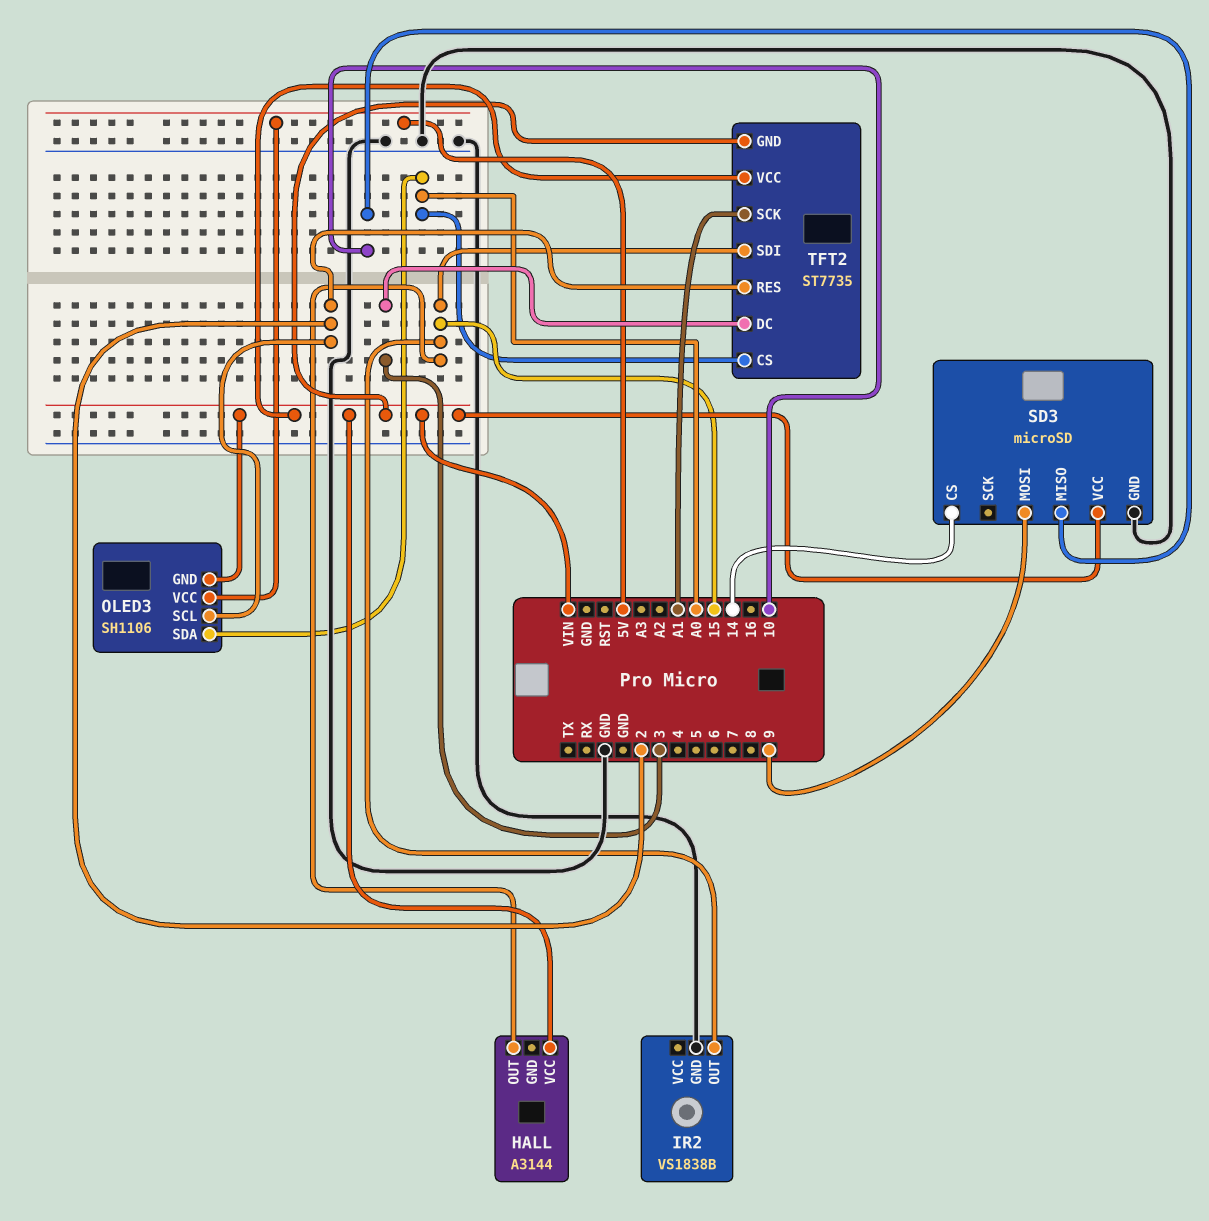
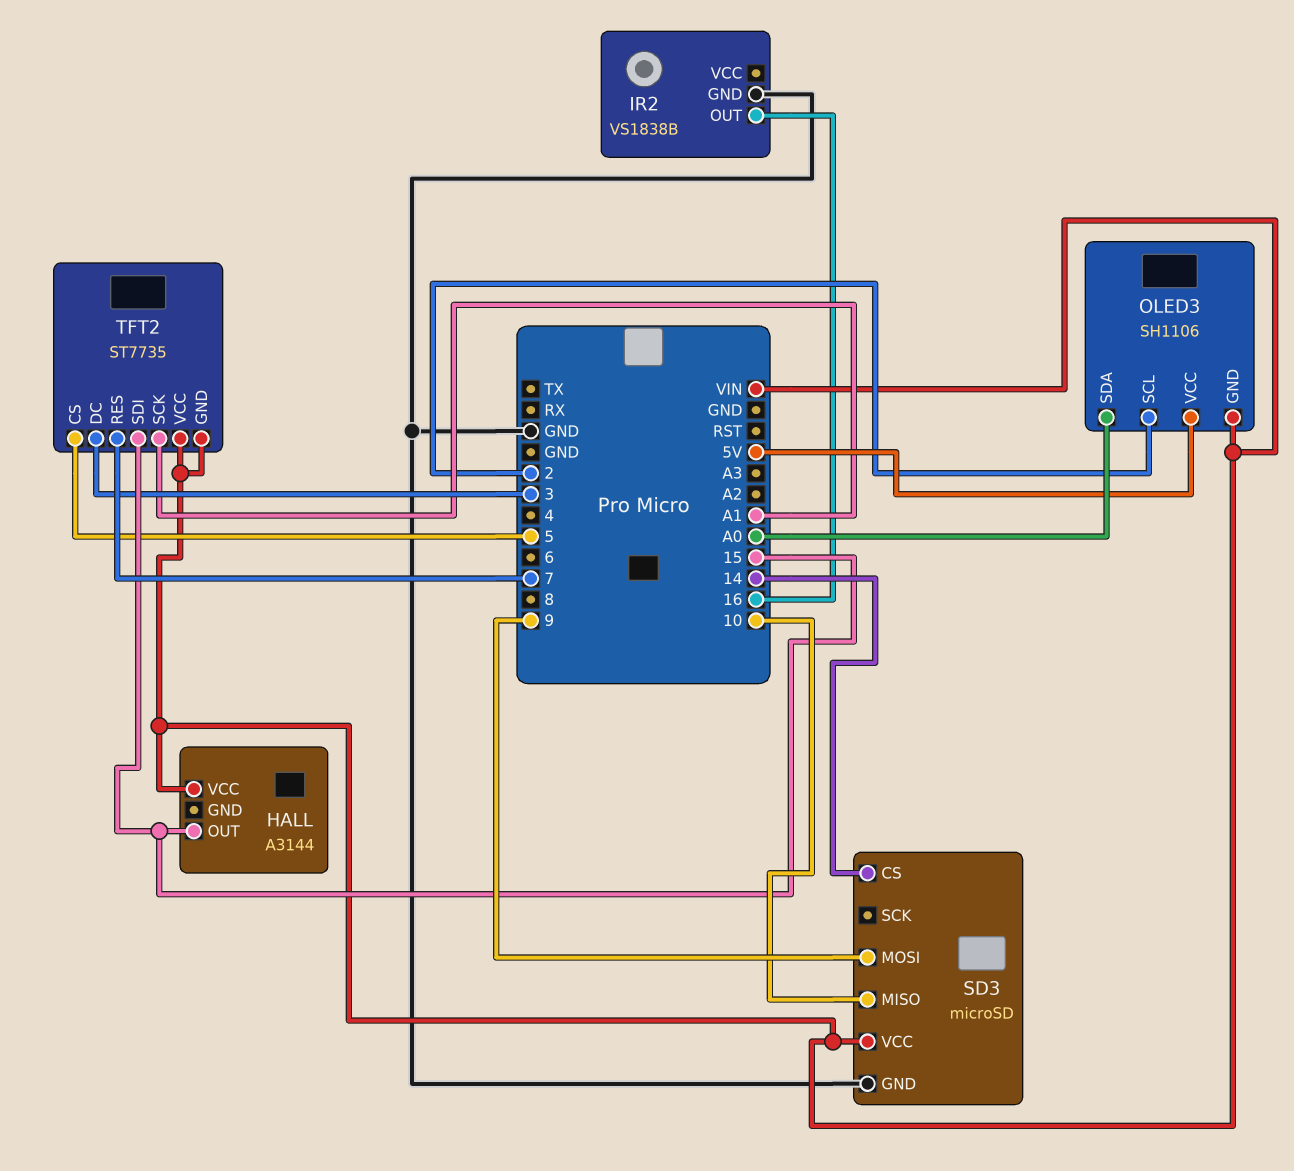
IR2 pin OUT: 15 -> 16
TFT2 pin CS: A0 -> 5
TFT2 pin RES: 2 -> 7

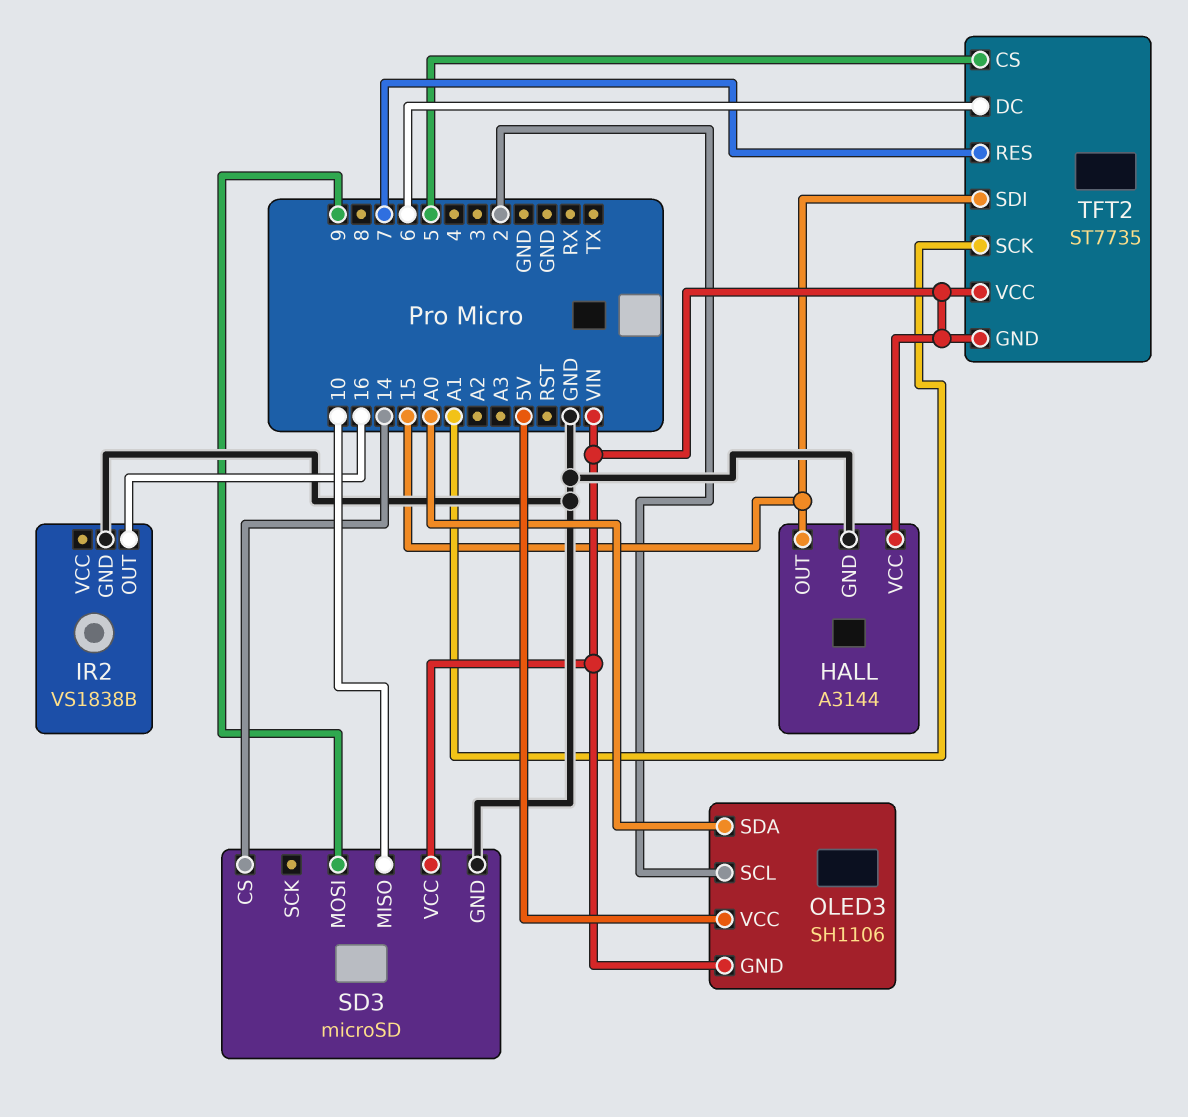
HALL pin GND: none -> GND
TFT2 pin DC: 3 -> 6

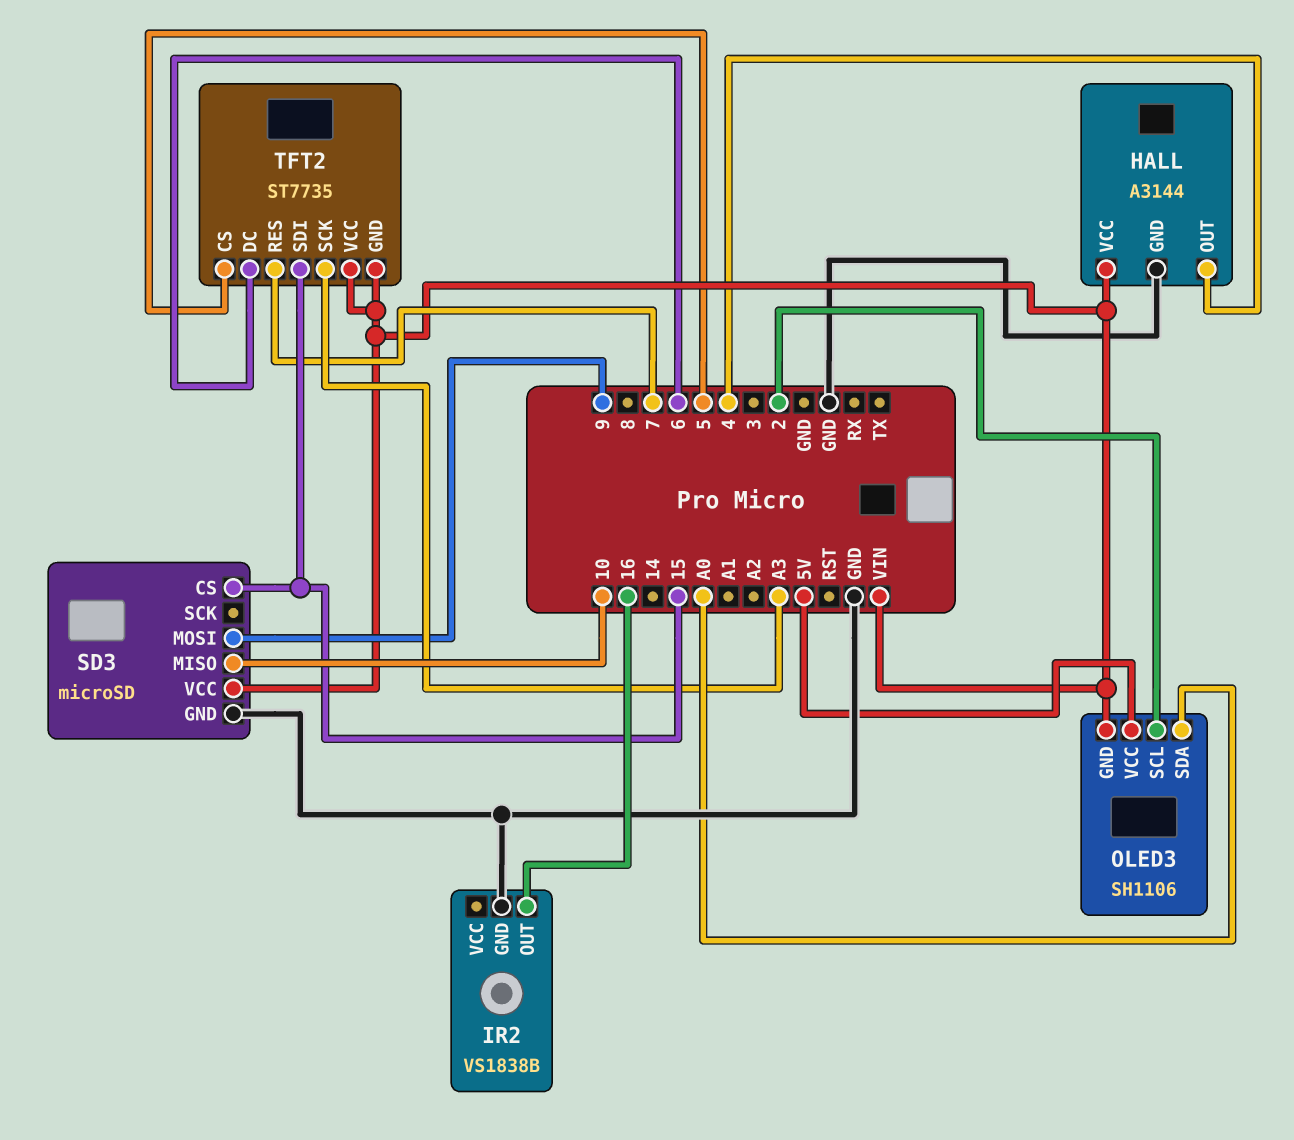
HALL pin OUT: 15 -> 4
SD3 pin CS: 14 -> 15
TFT2 pin SCK: A1 -> A3

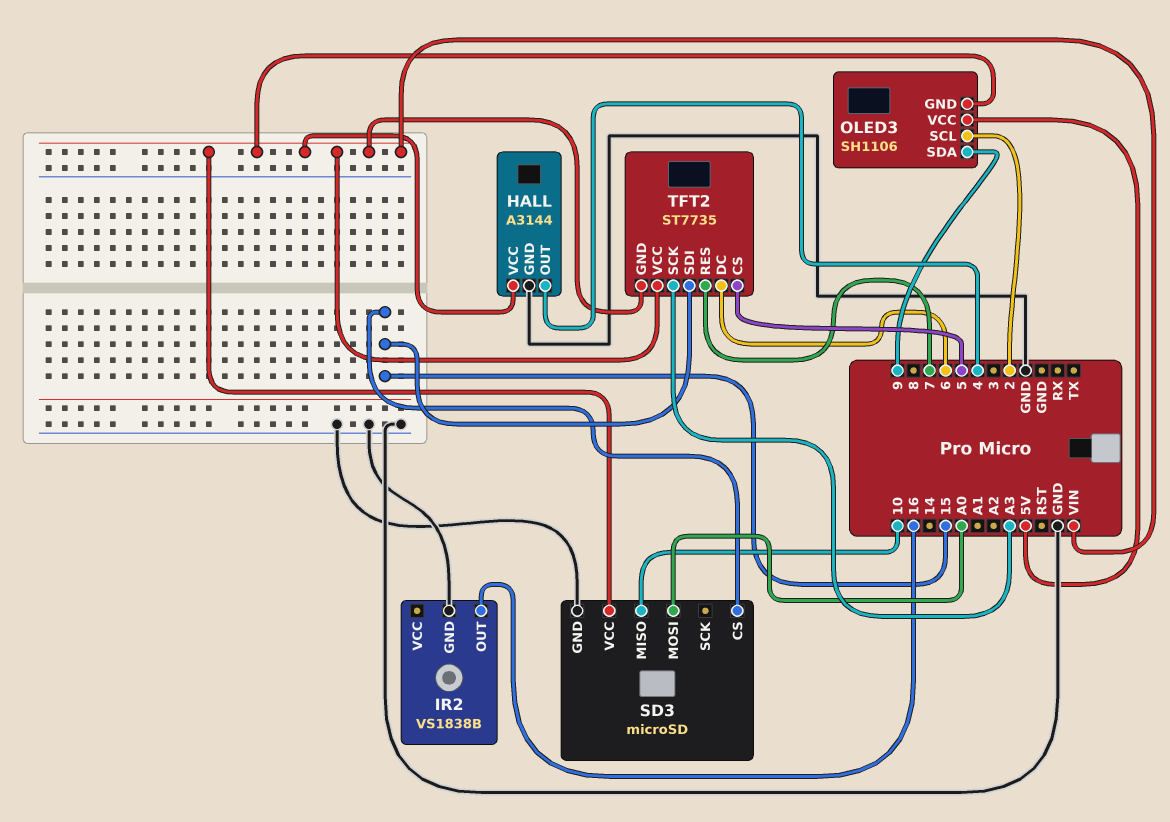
OLED3 pin SDA: A0 -> 9
SD3 pin MOSI: 9 -> A0

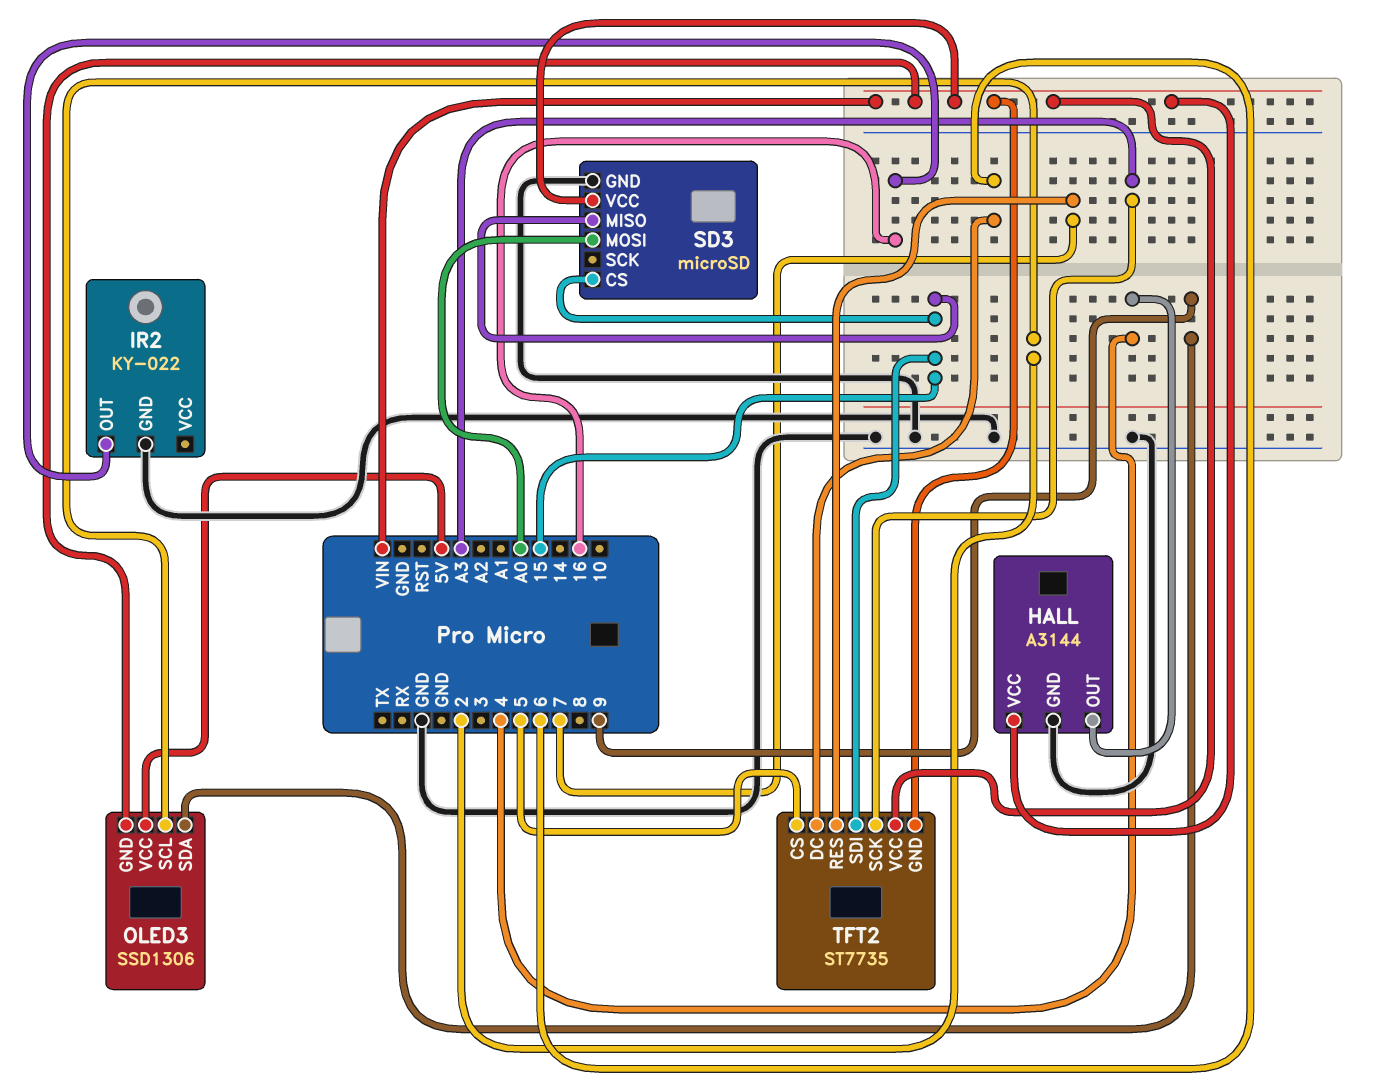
IR2: VS1838B -> KY-022
OLED3: SH1106 -> SSD1306
SD3 pin MISO: 10 -> 15

